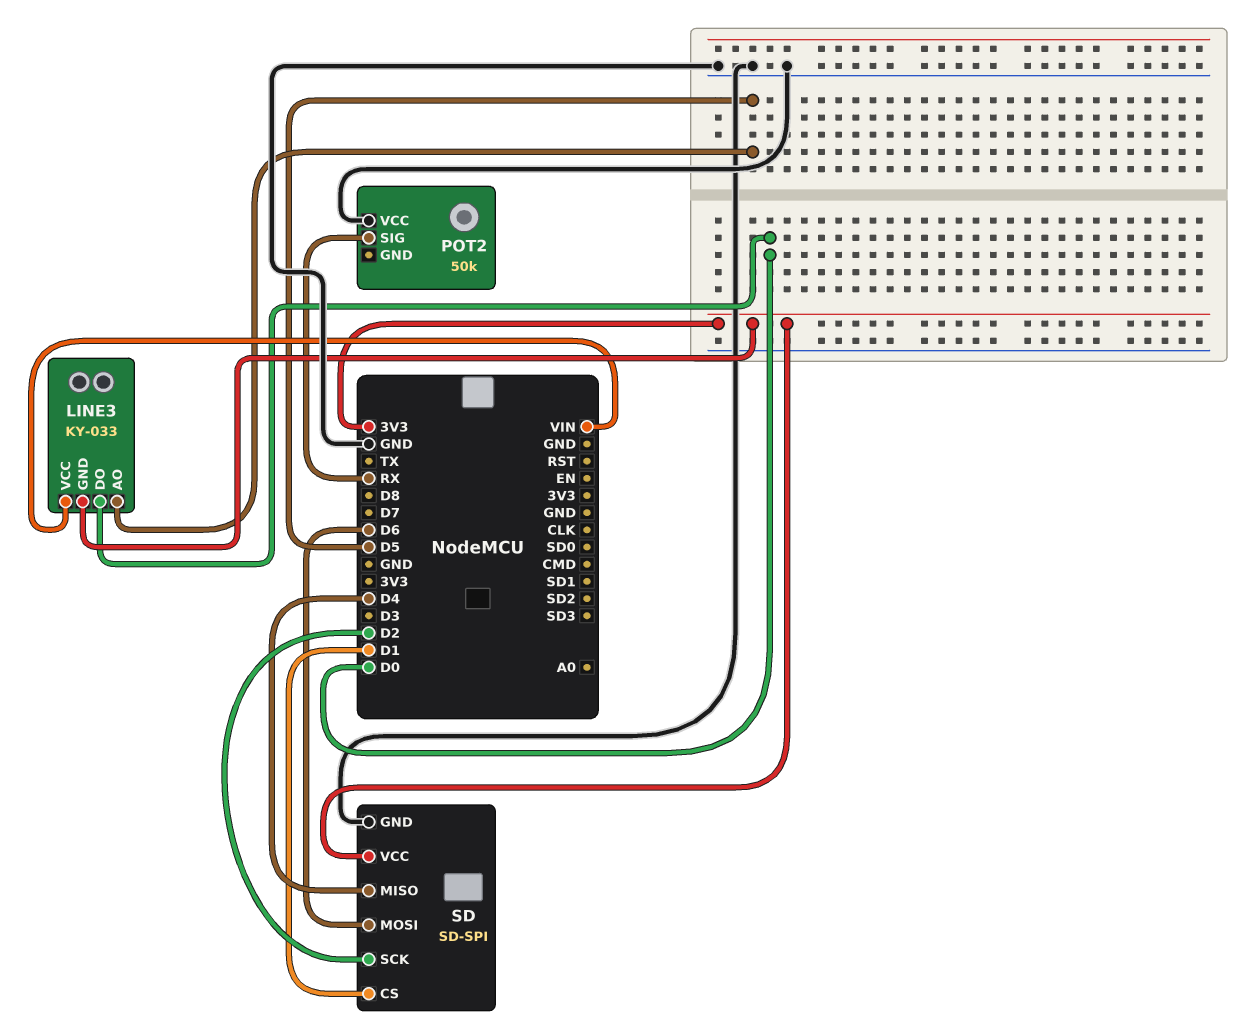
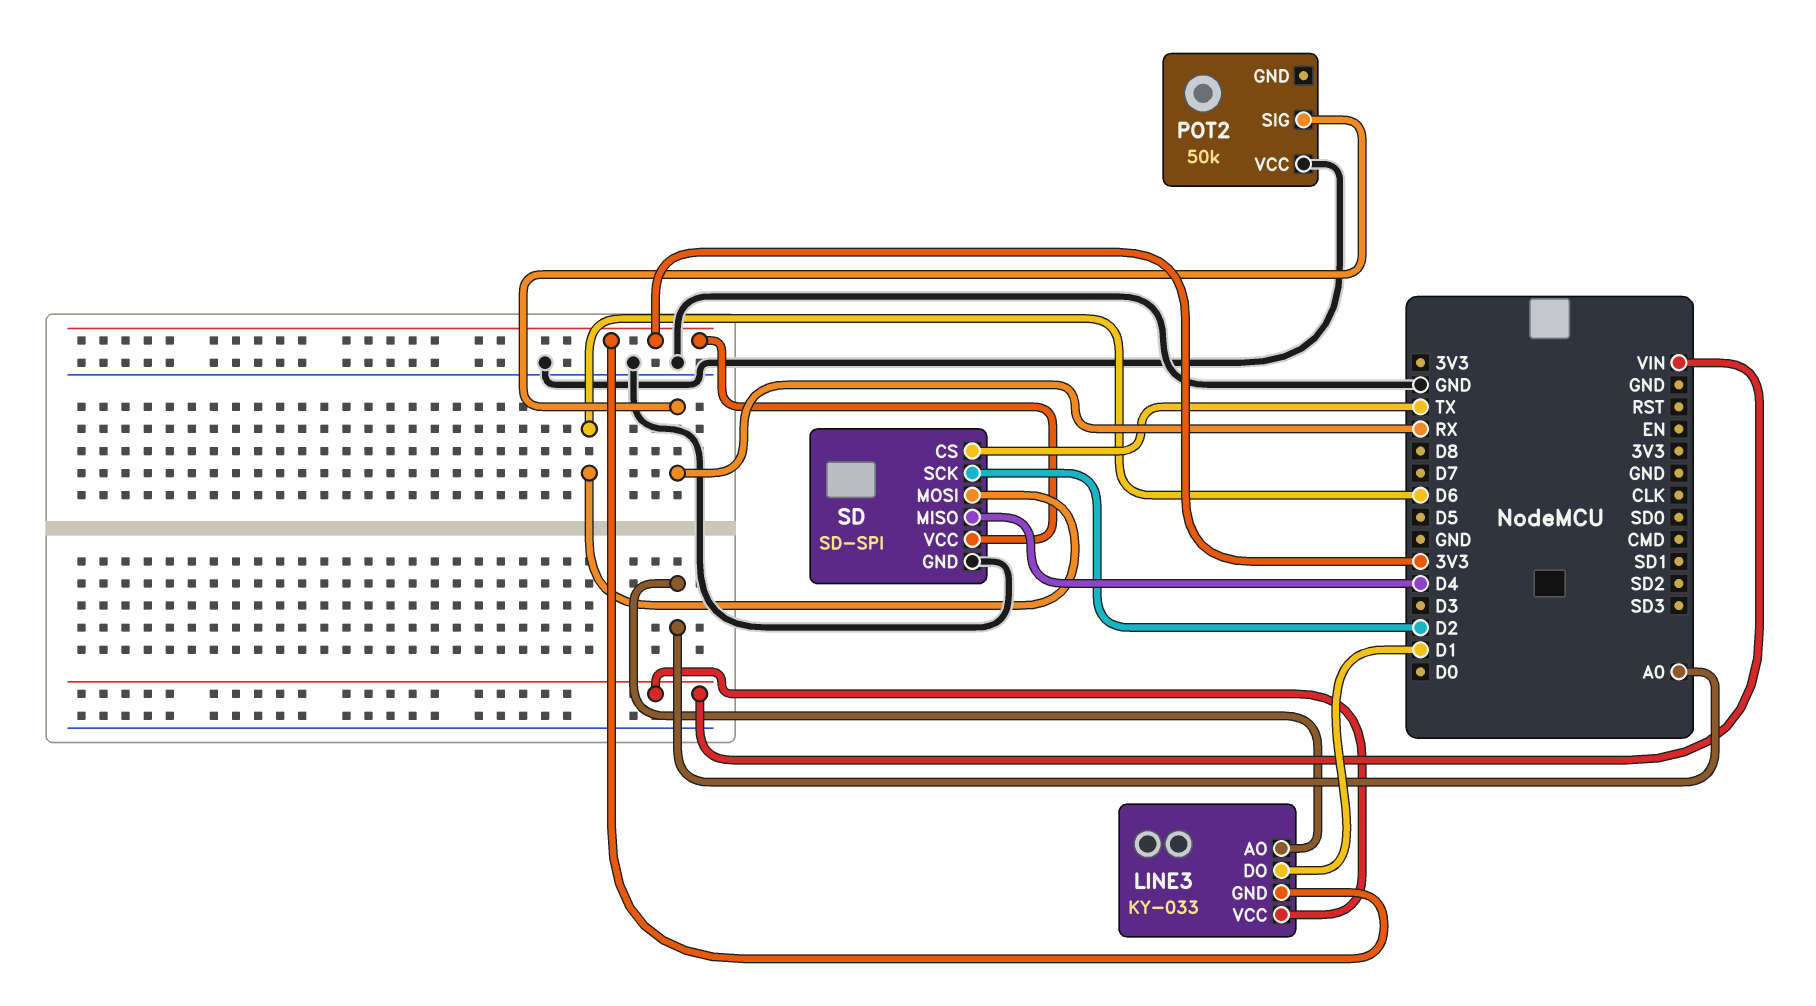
LINE3 pin AO: D5 -> A0
LINE3 pin DO: D0 -> D1
SD pin CS: D1 -> TX

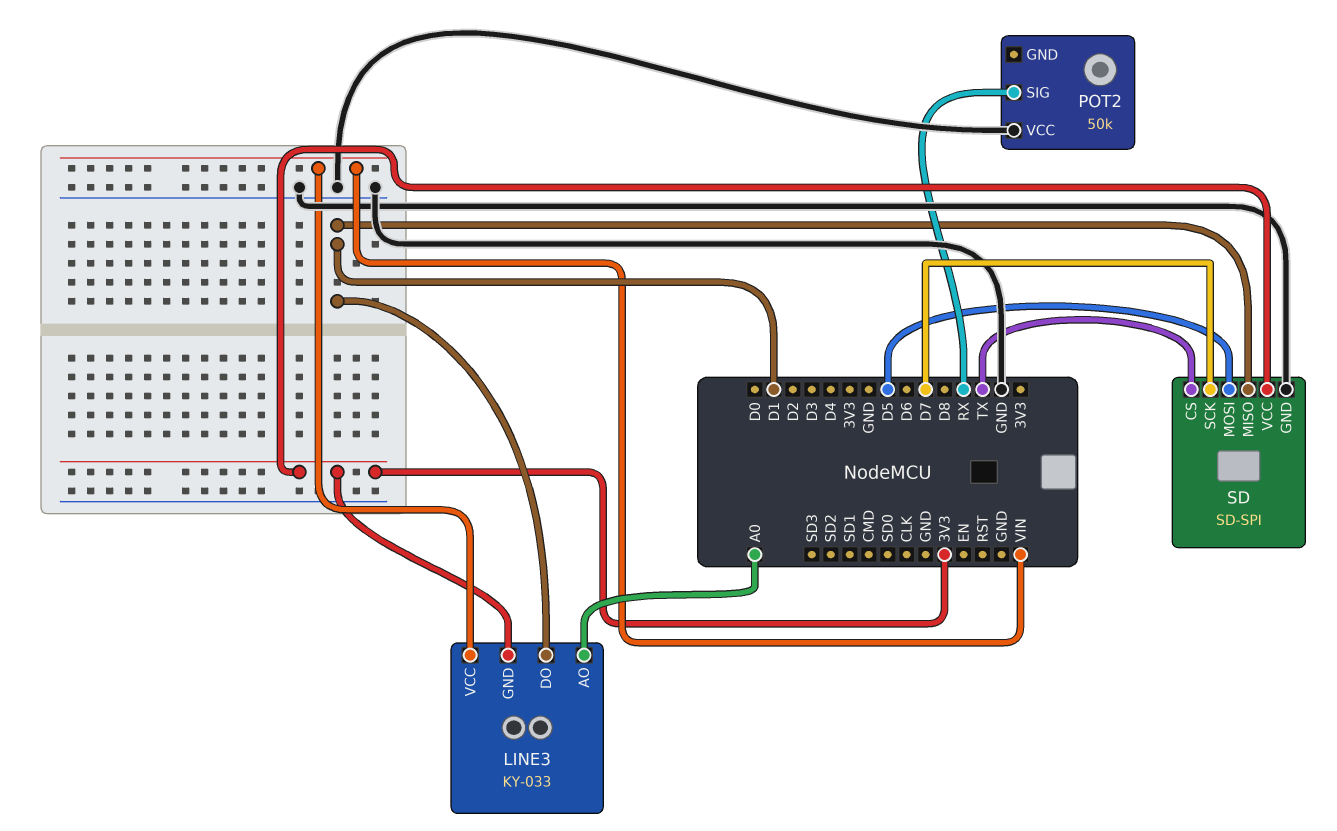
SD pin MISO: D4 -> D1
SD pin MOSI: D6 -> D5
SD pin SCK: D2 -> D7

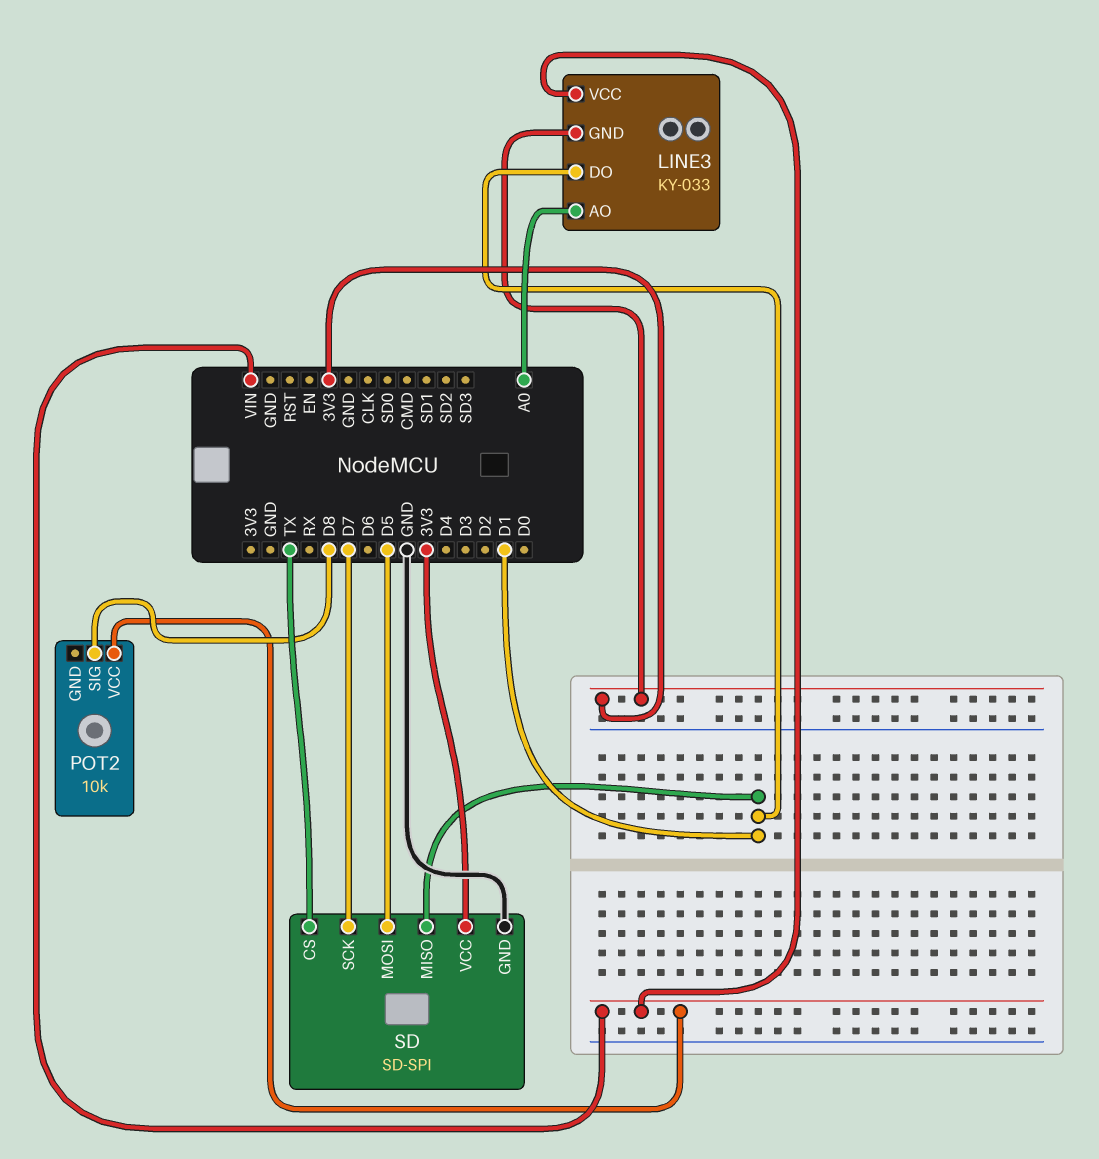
POT2: 50k -> 10k
POT2 pin SIG: RX -> D8
POT2 pin VCC: GND -> VIN

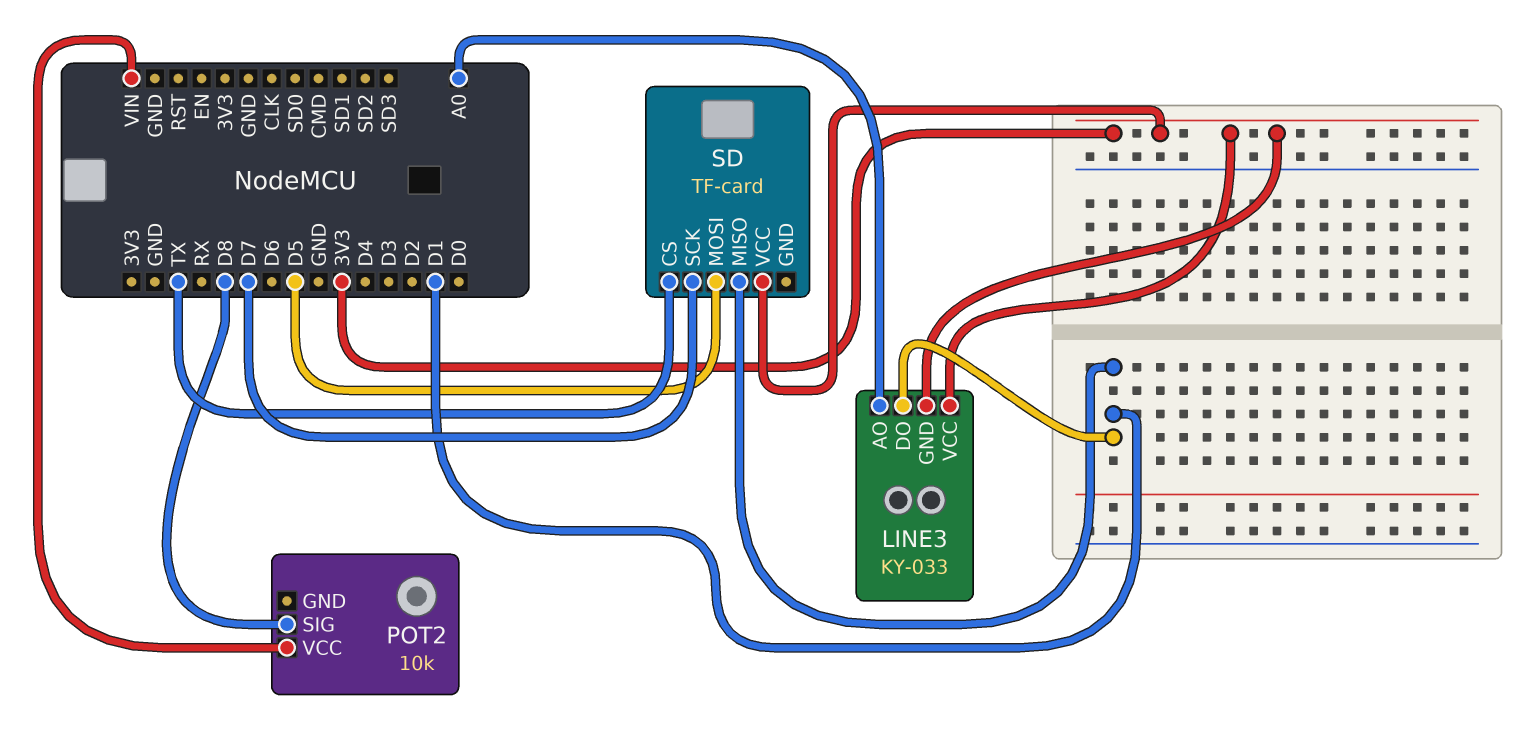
LINE3 pin VCC: VIN -> 3V3
SD: SD-SPI -> TF-card
SD pin GND: GND -> none

